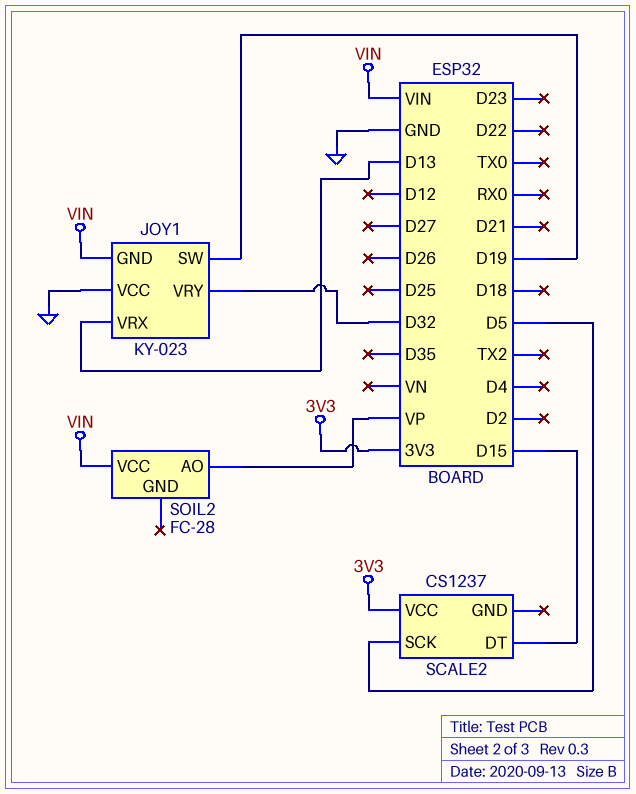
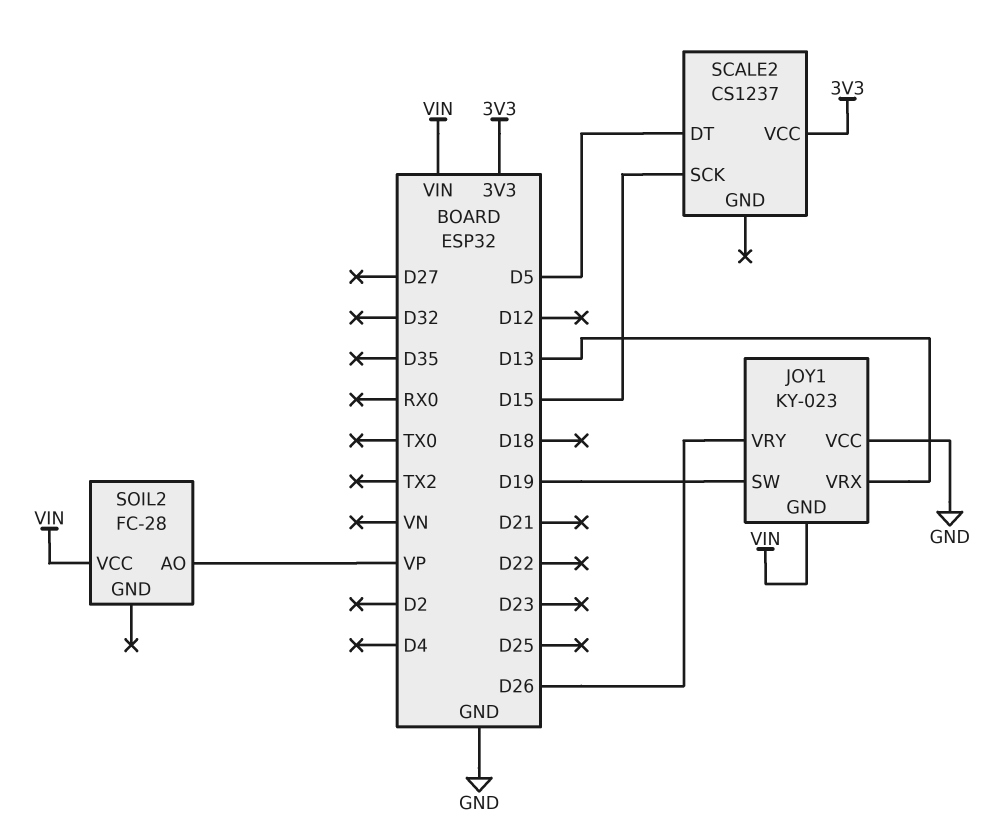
JOY1 pin VRY: D32 -> D26
SCALE2 pin DT: D15 -> D5
SCALE2 pin SCK: D5 -> D15

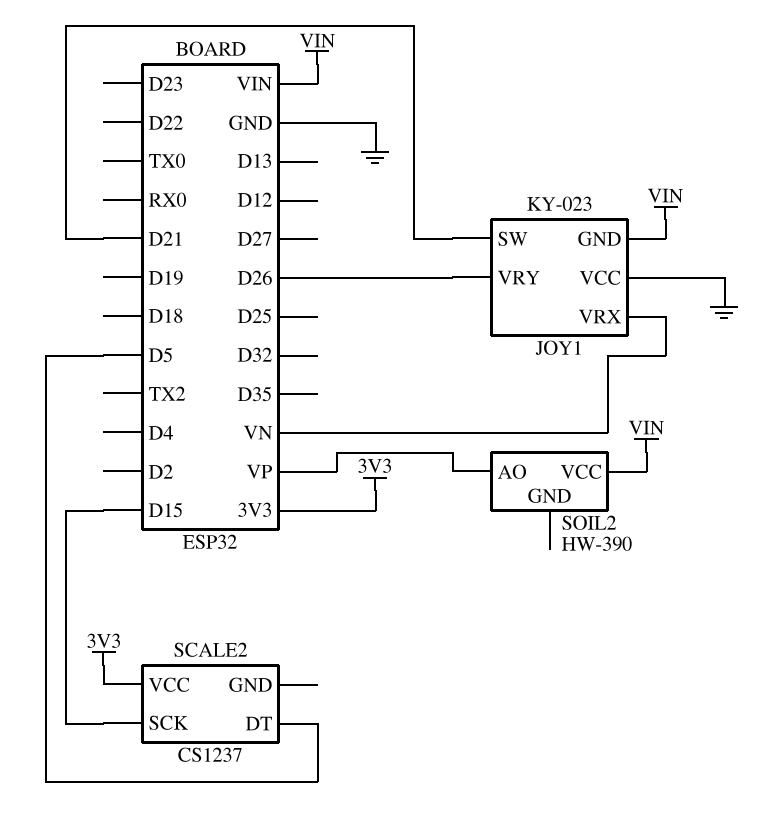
JOY1 pin SW: D19 -> D21
JOY1 pin VRX: D13 -> VN
SOIL2: FC-28 -> HW-390

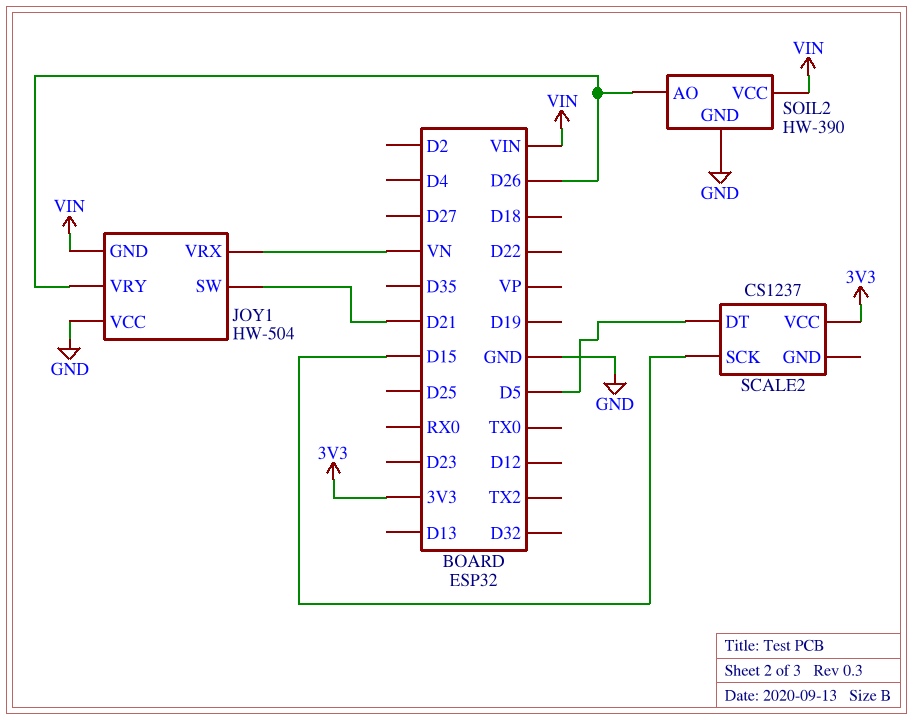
JOY1: KY-023 -> HW-504
SOIL2 pin AO: VP -> D26
SOIL2 pin GND: none -> GND

